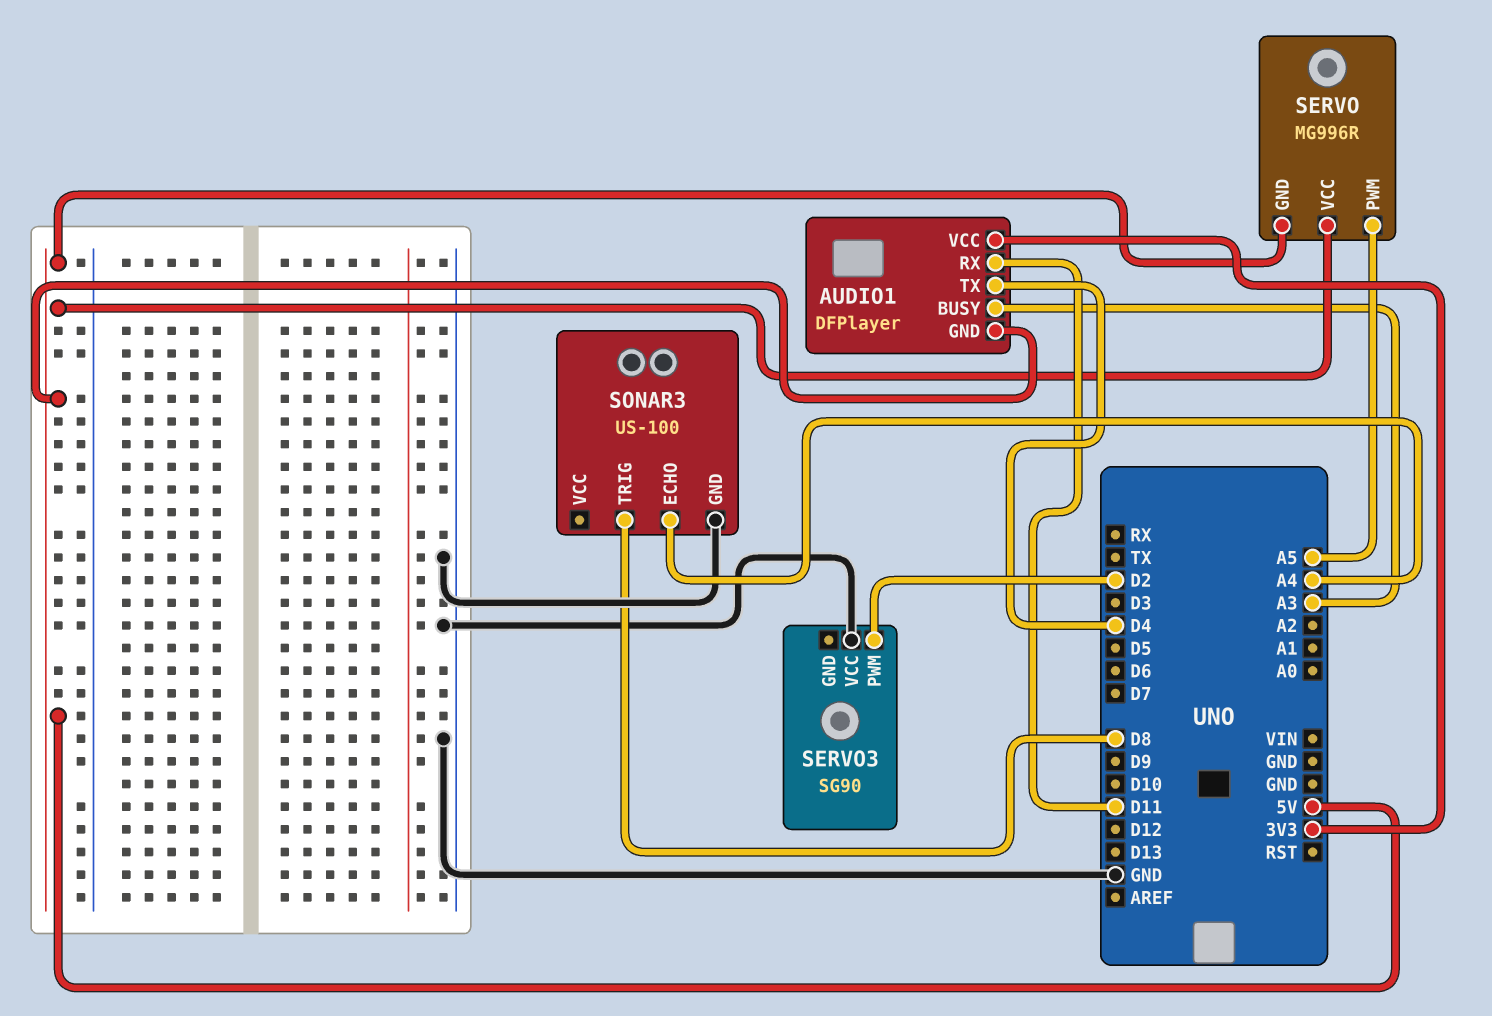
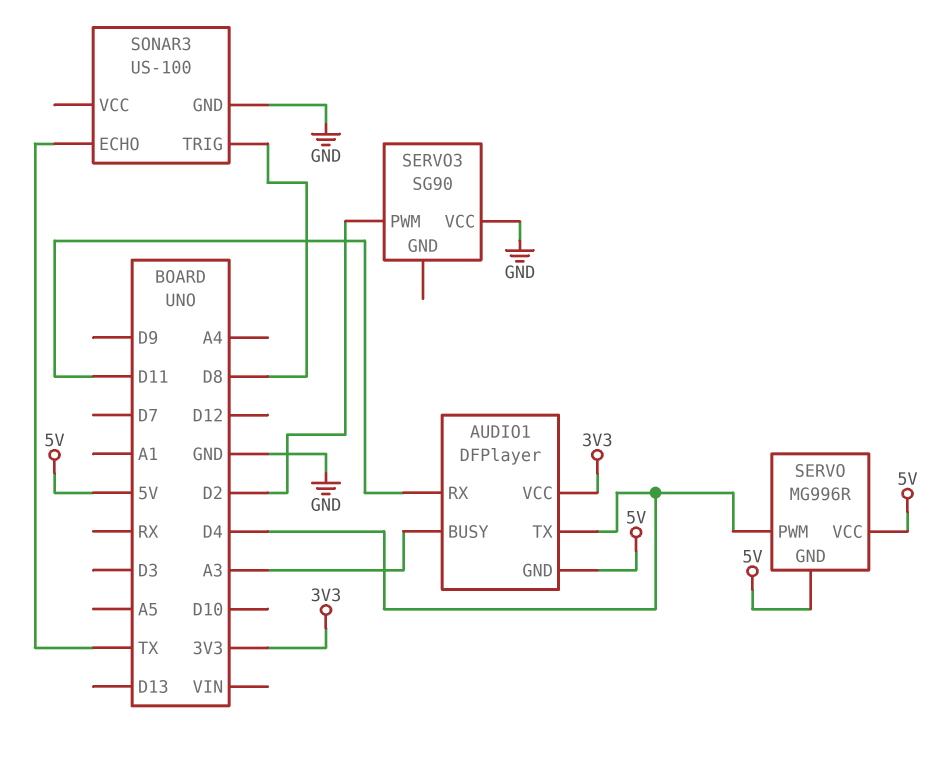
SERVO pin PWM: A5 -> D4
SONAR3 pin ECHO: A4 -> TX

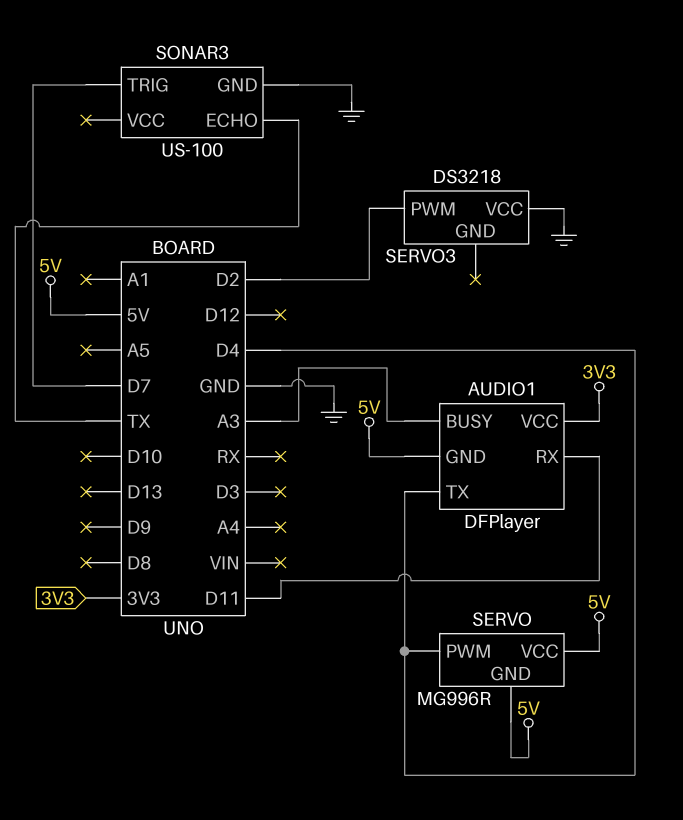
SERVO3: SG90 -> DS3218
SONAR3 pin TRIG: D8 -> D7

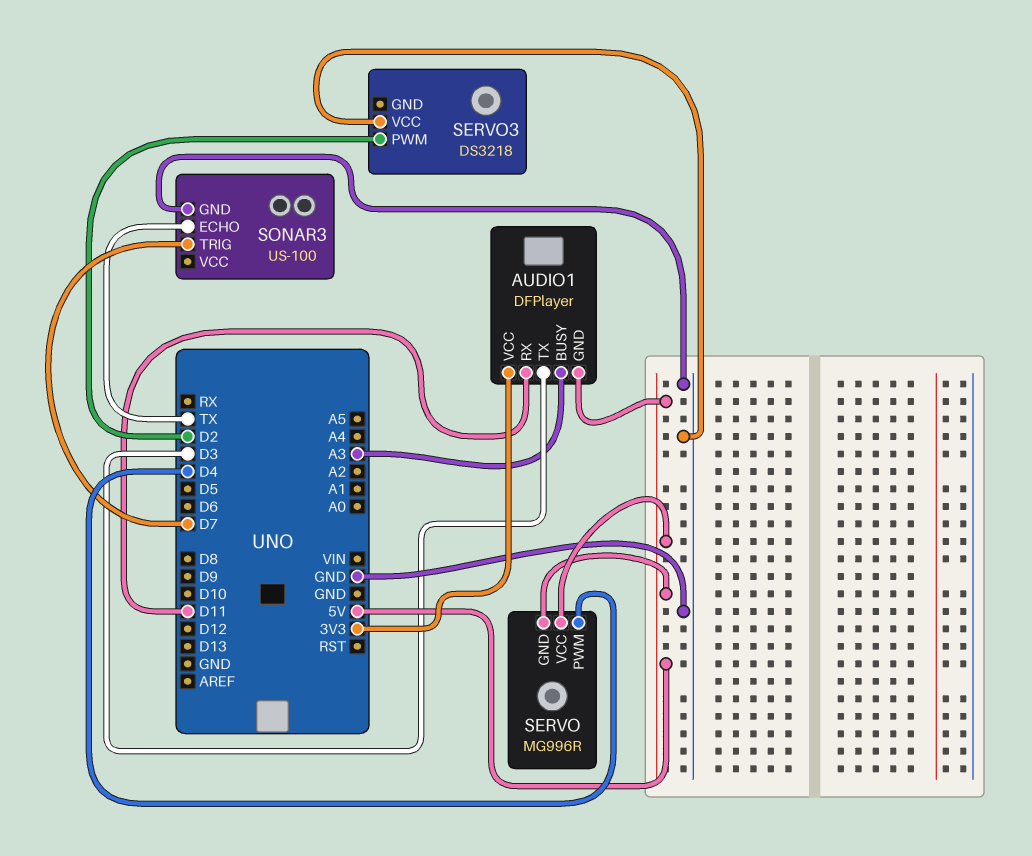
AUDIO1 pin TX: D4 -> D3

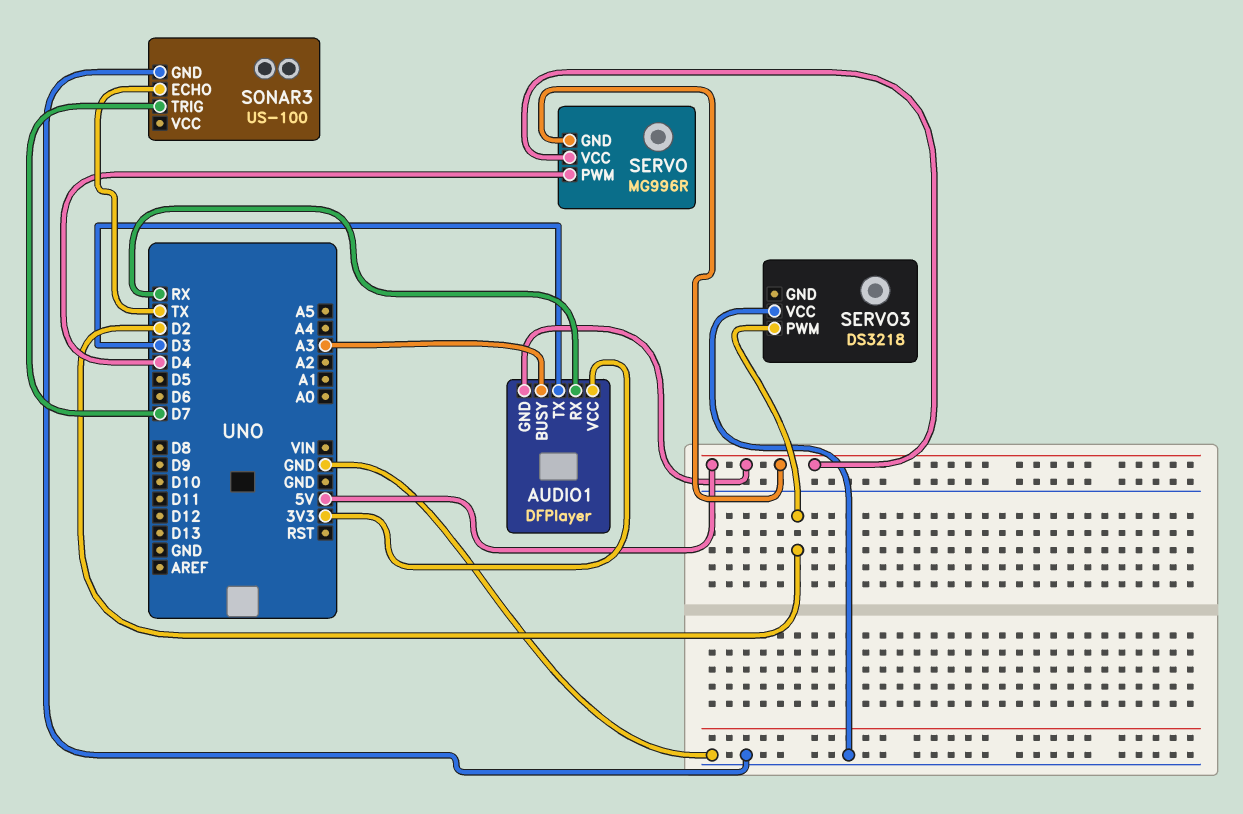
AUDIO1 pin RX: D11 -> RX

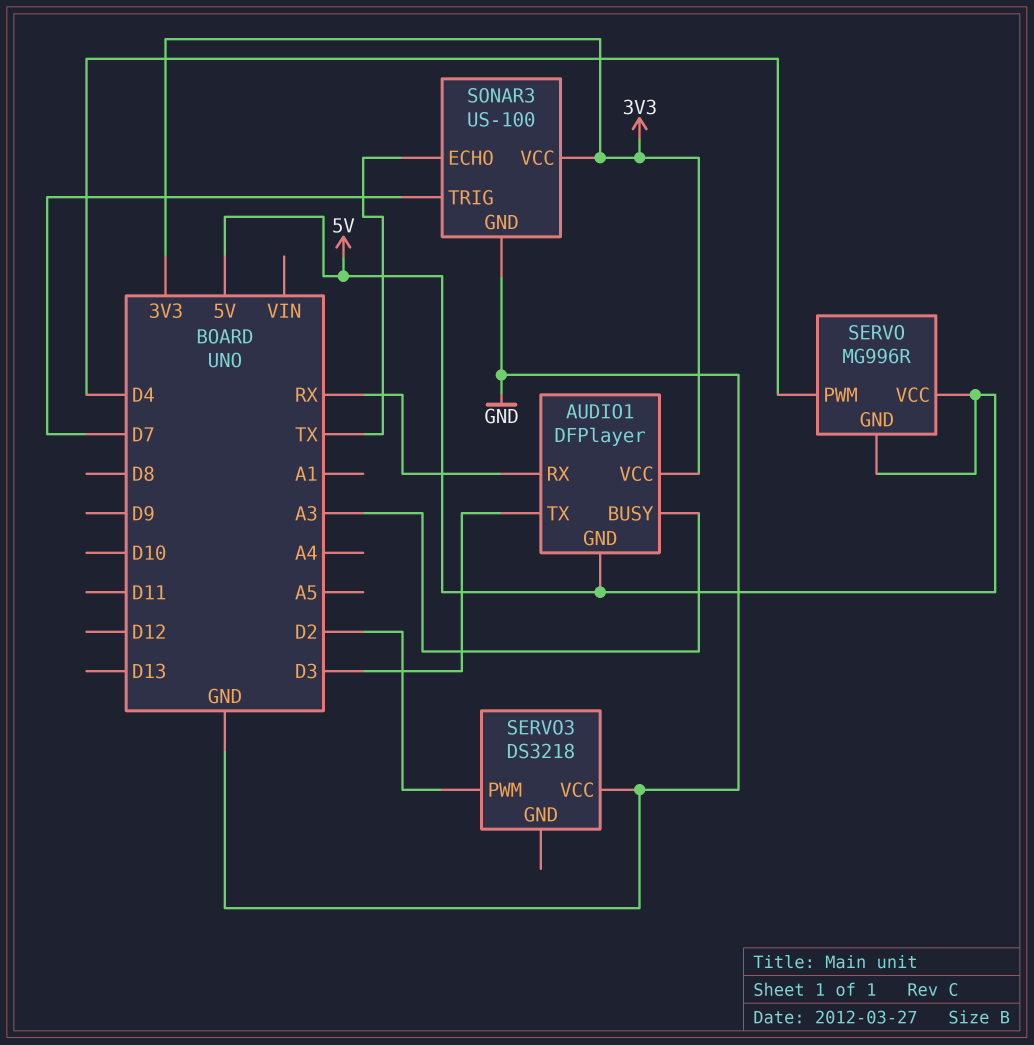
SONAR3 pin VCC: none -> 3V3

